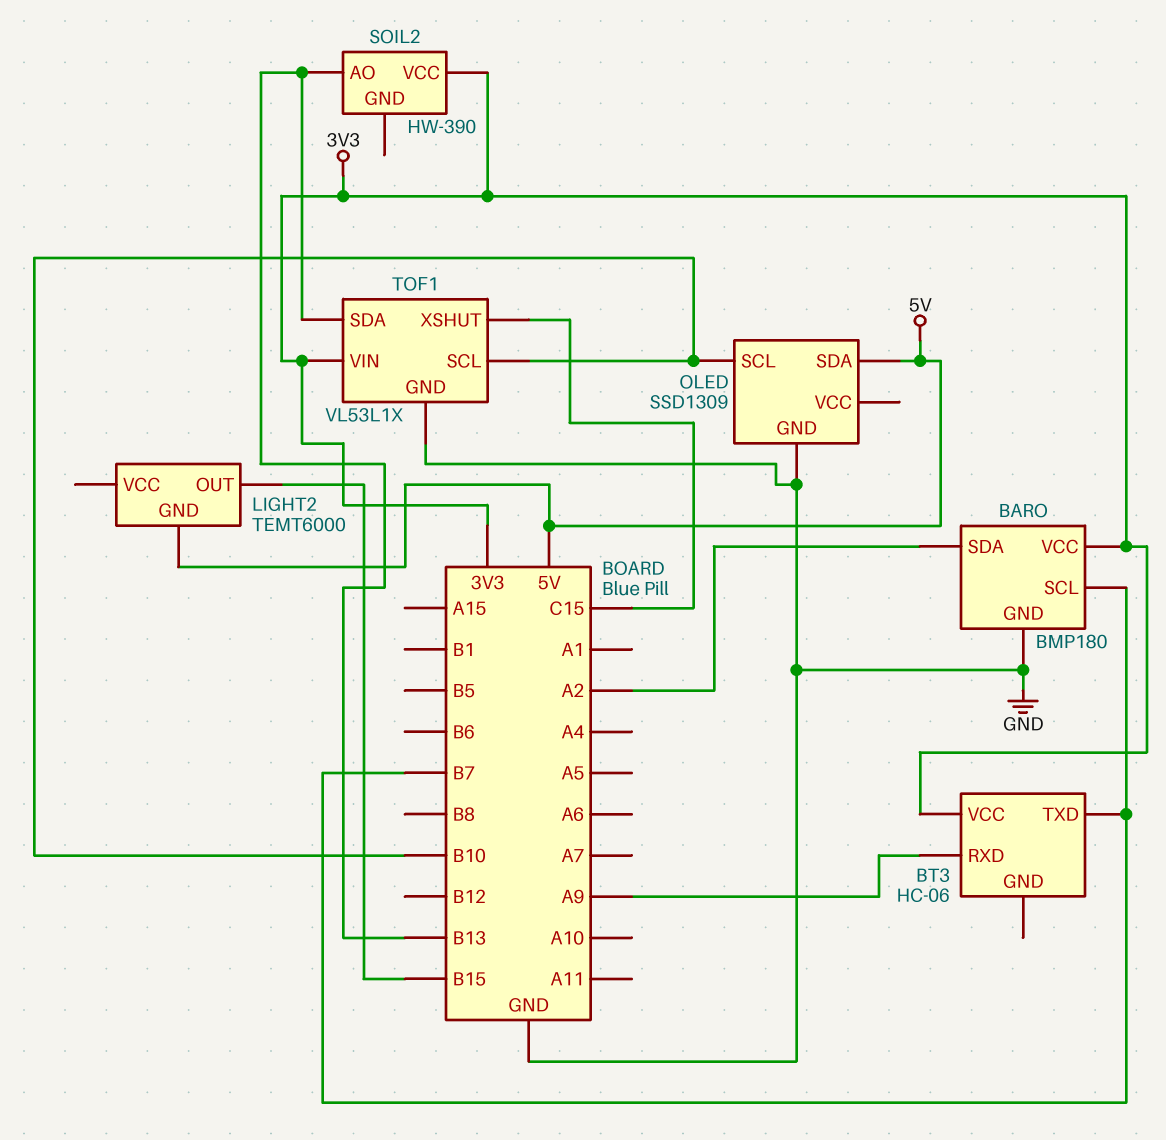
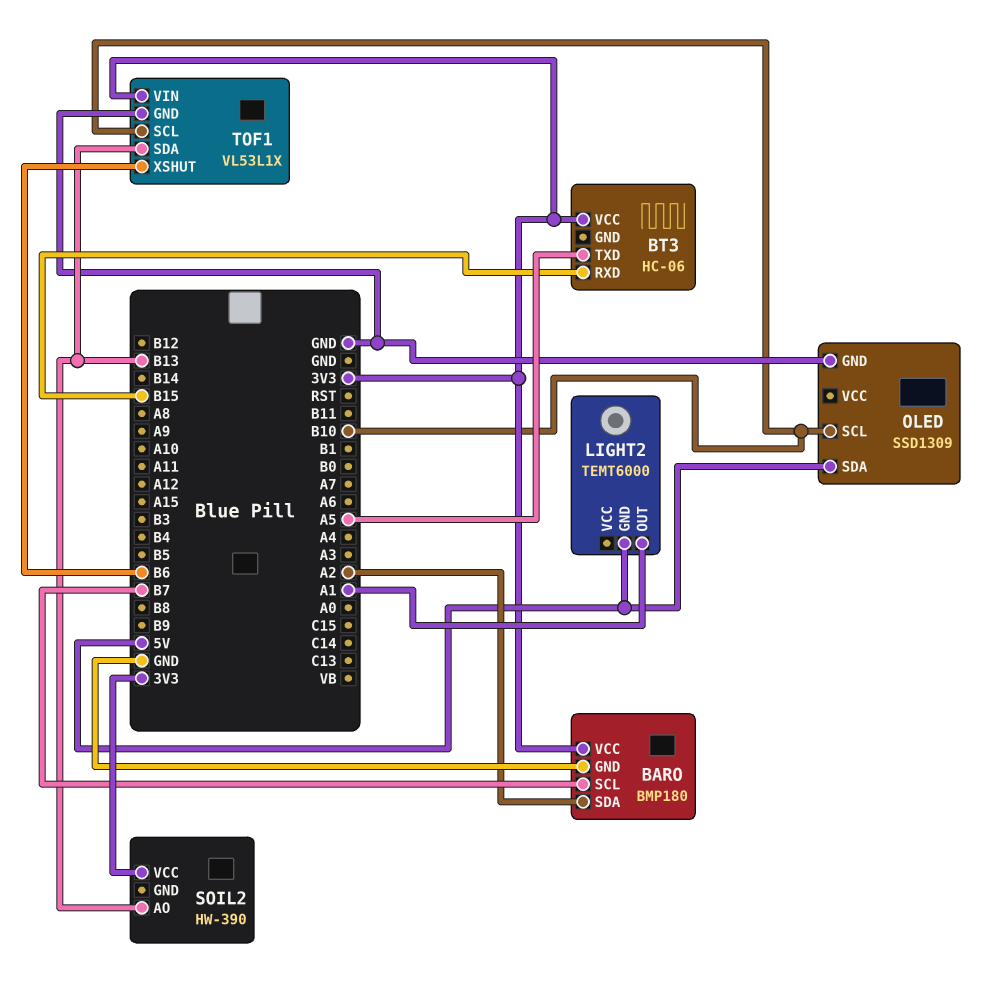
BT3 pin RXD: A9 -> B15
BT3 pin TXD: B7 -> A5
LIGHT2 pin OUT: B15 -> A1
TOF1 pin XSHUT: C15 -> B6

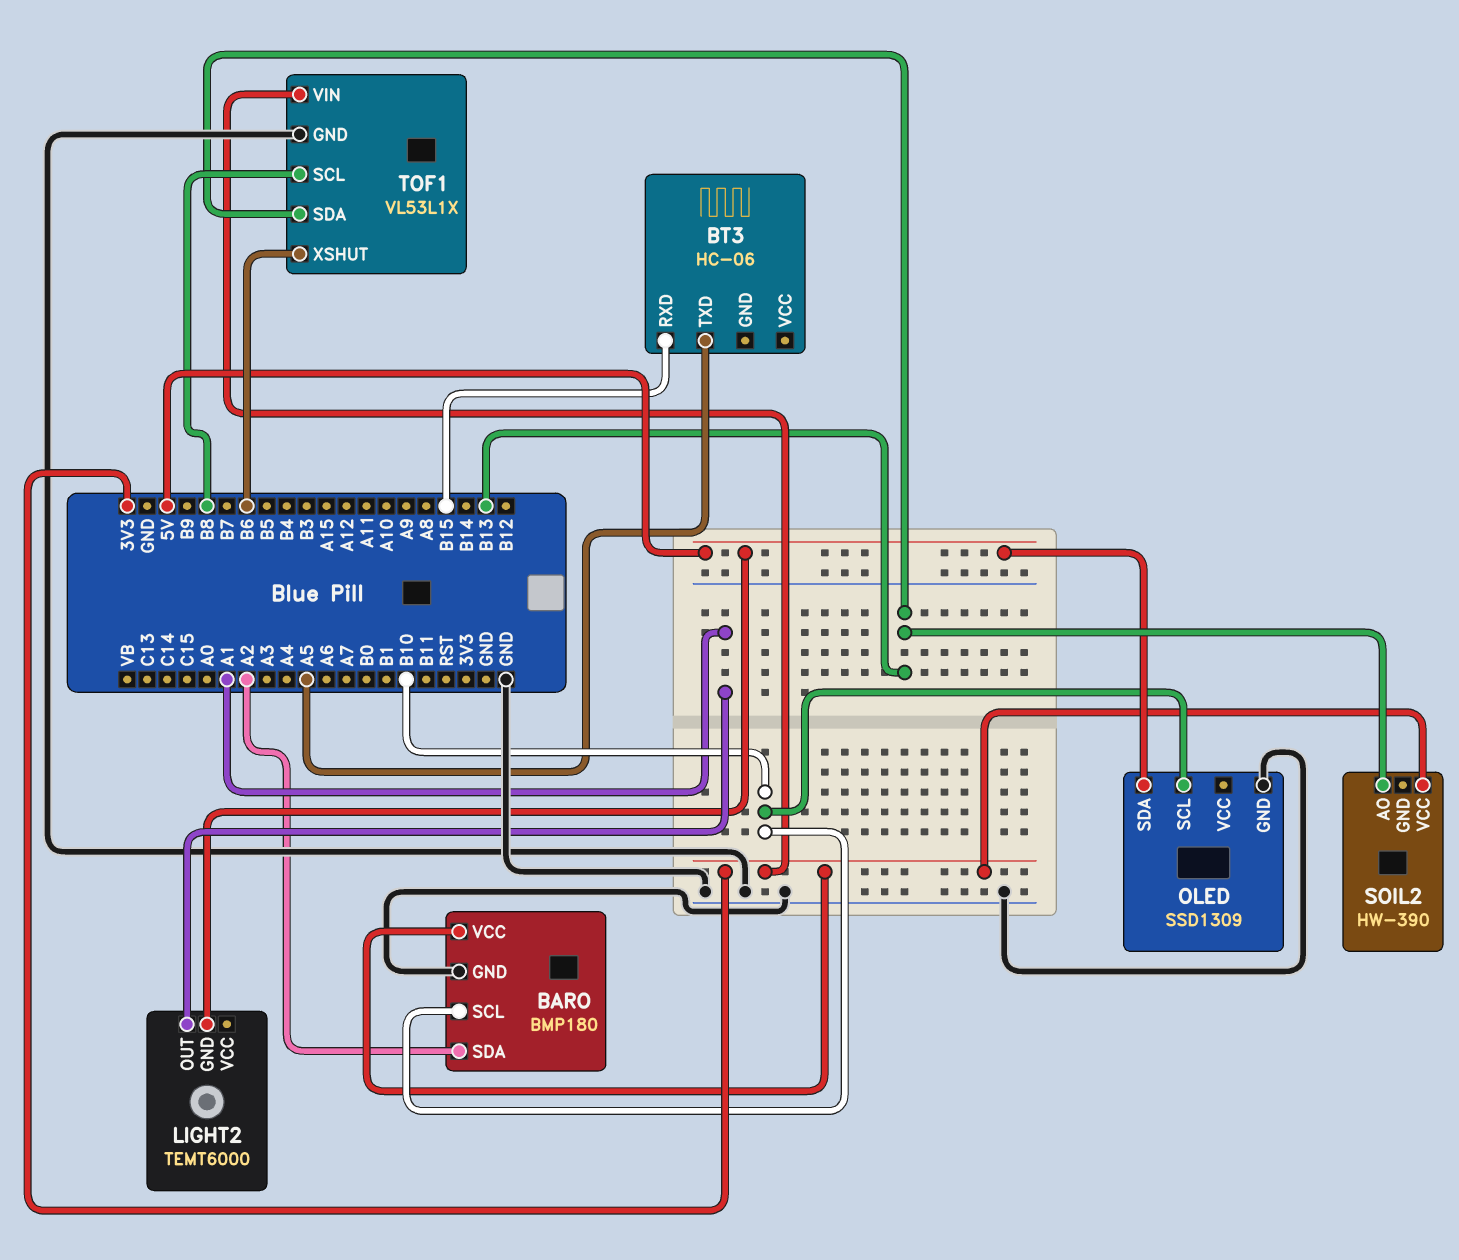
BARO pin SCL: B7 -> B10
BT3 pin VCC: 3V3 -> none
TOF1 pin SCL: B10 -> B8

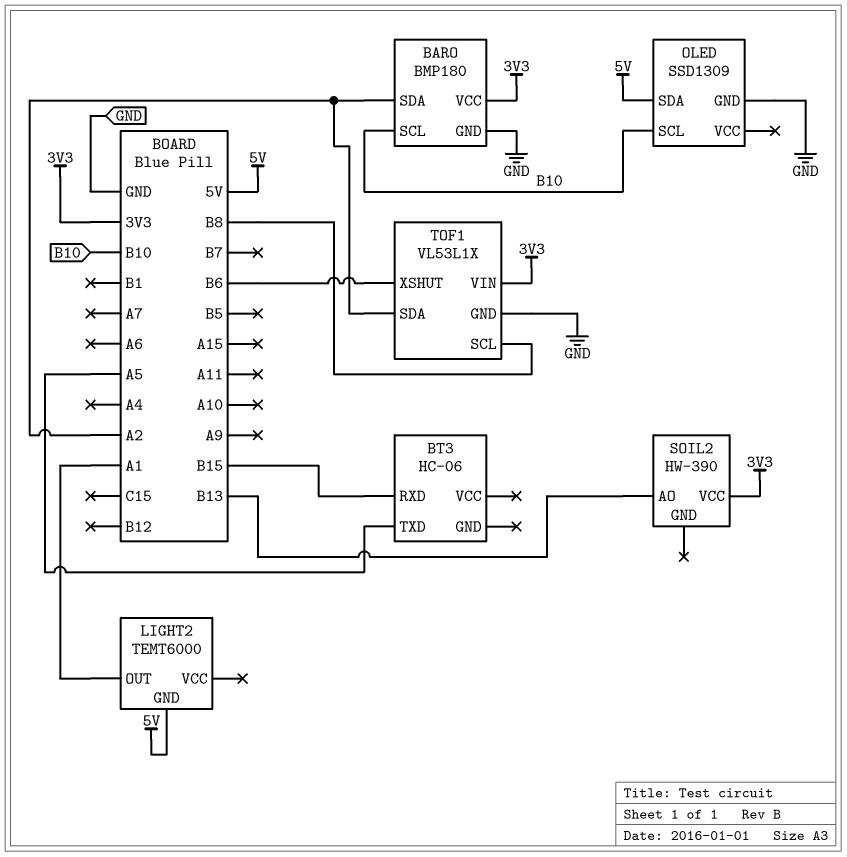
TOF1 pin SDA: B13 -> A2

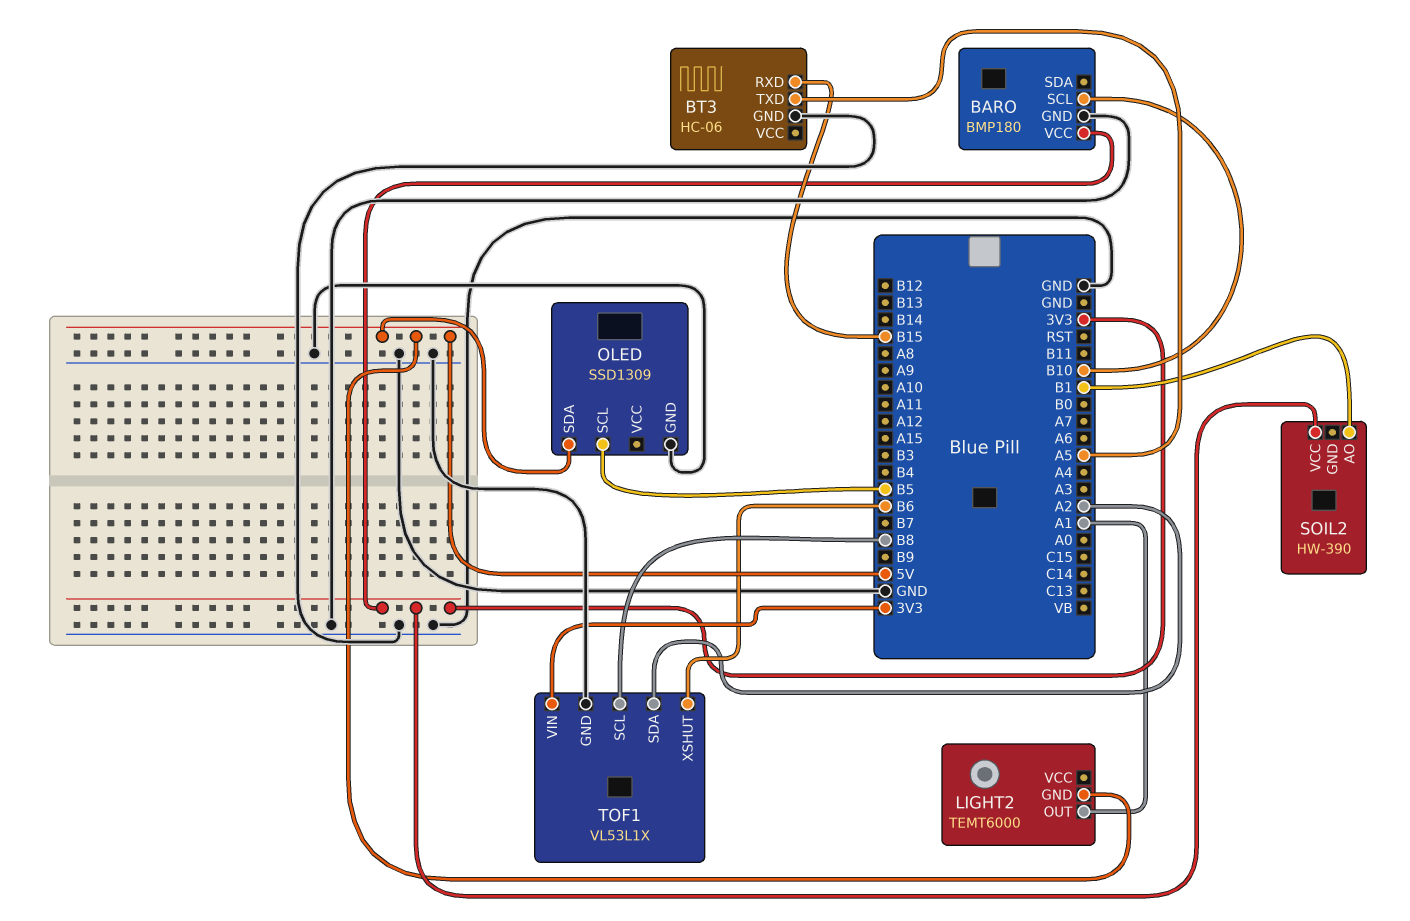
BARO pin SDA: A2 -> none
BT3 pin GND: none -> GND
OLED pin SCL: B10 -> B5
SOIL2 pin AO: B13 -> B1

